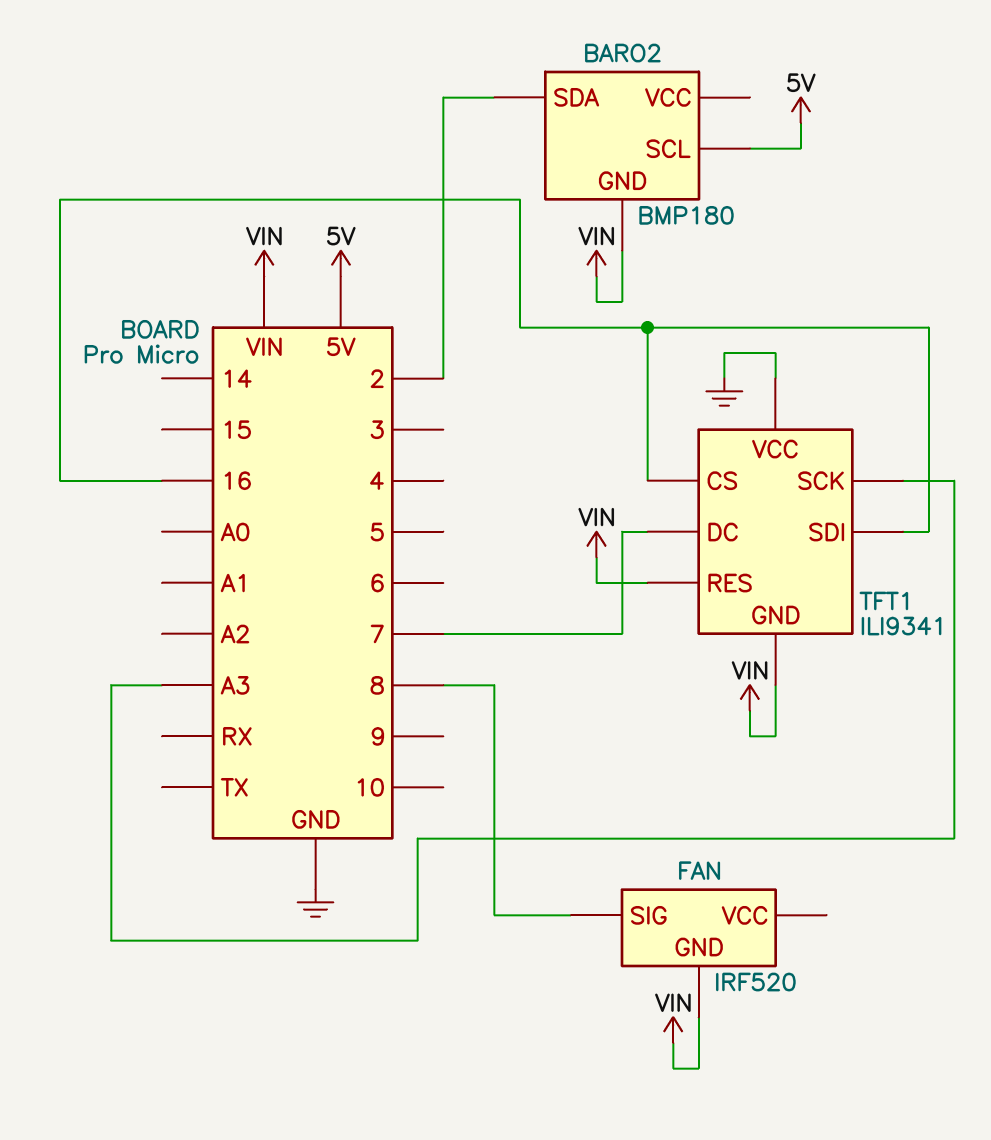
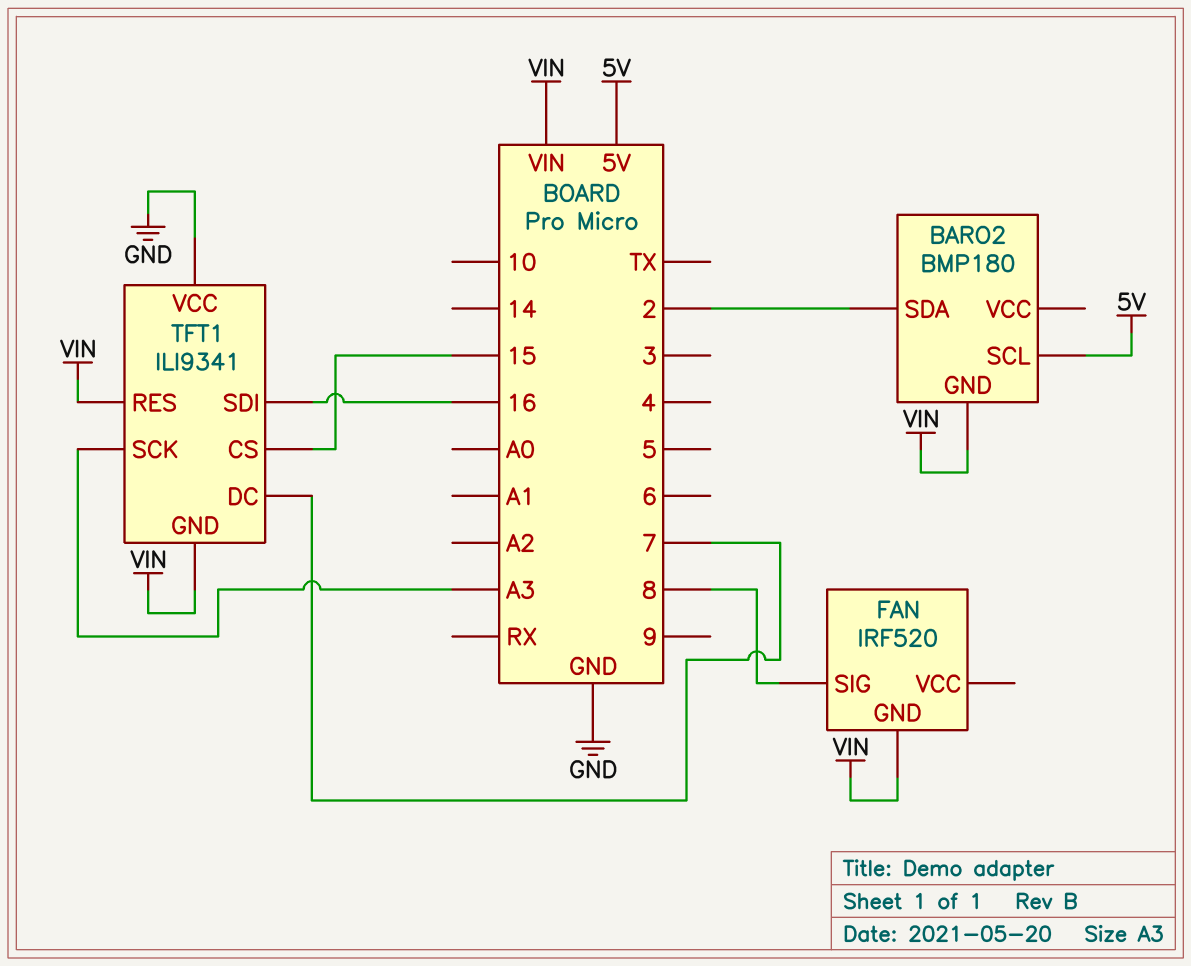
TFT1 pin CS: 16 -> 15

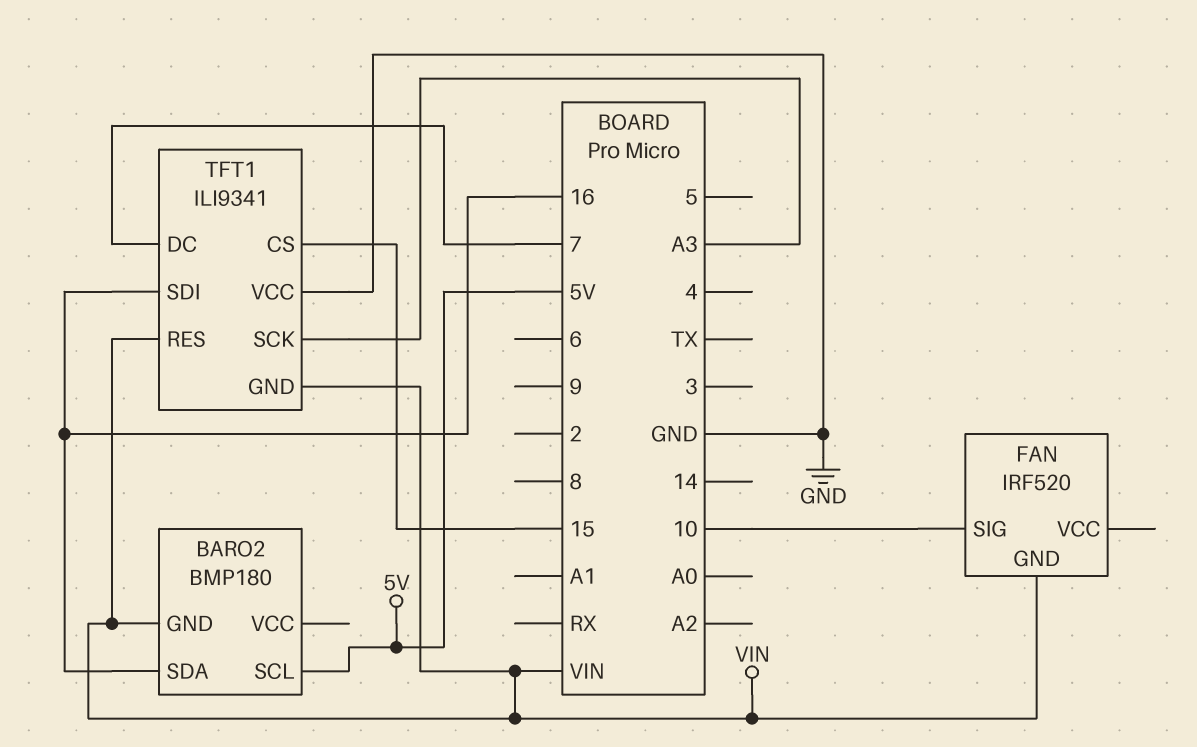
BARO2 pin SDA: 2 -> 16
FAN pin SIG: 8 -> 10

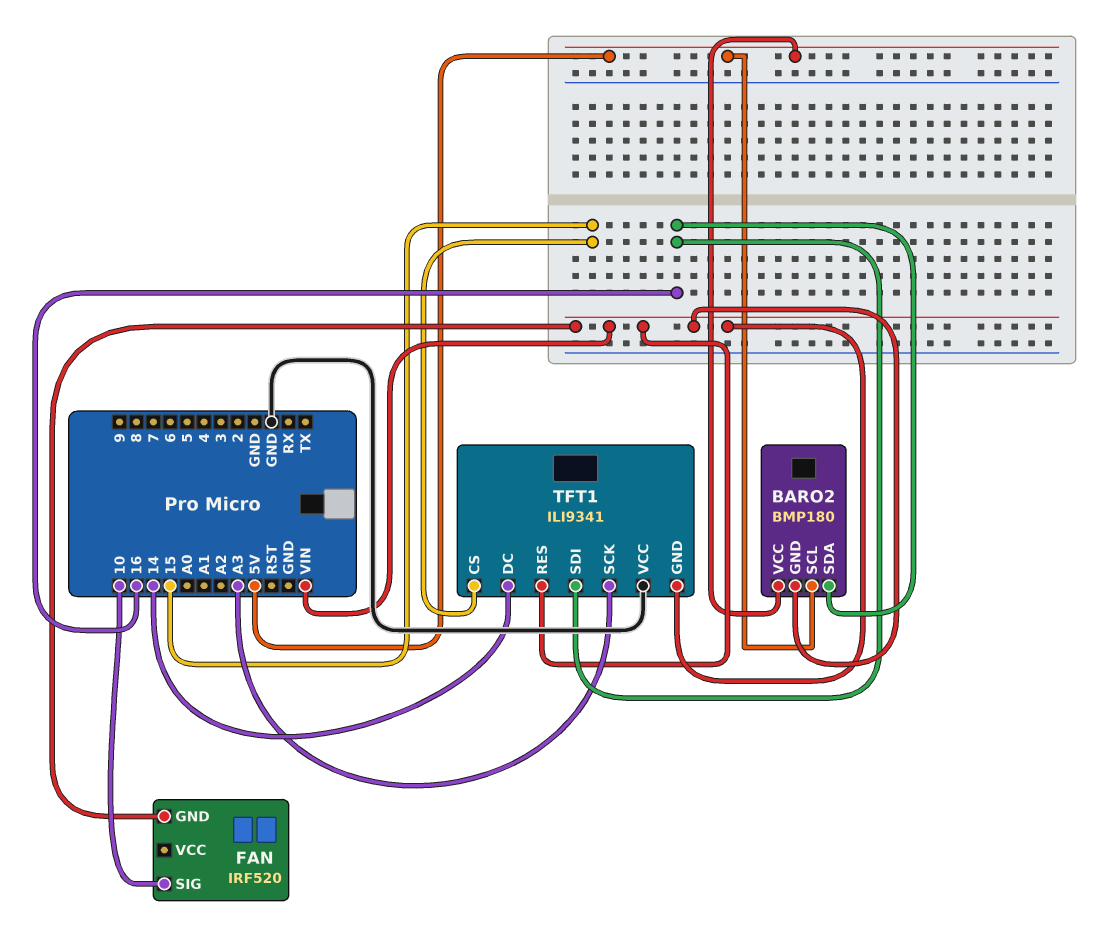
BARO2 pin VCC: none -> 5V
TFT1 pin DC: 7 -> 14

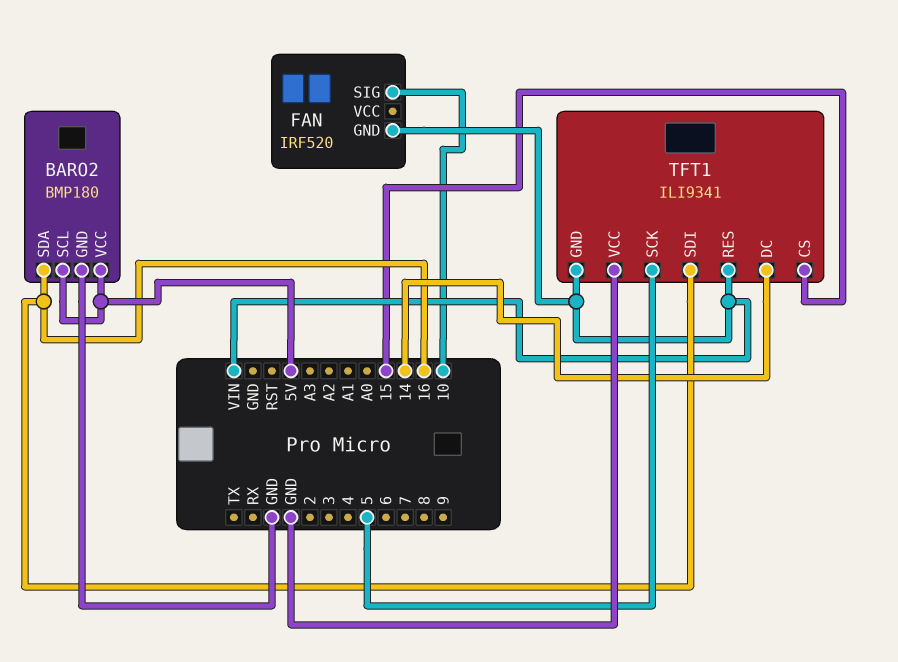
BARO2 pin GND: VIN -> GND
TFT1 pin SCK: A3 -> 5

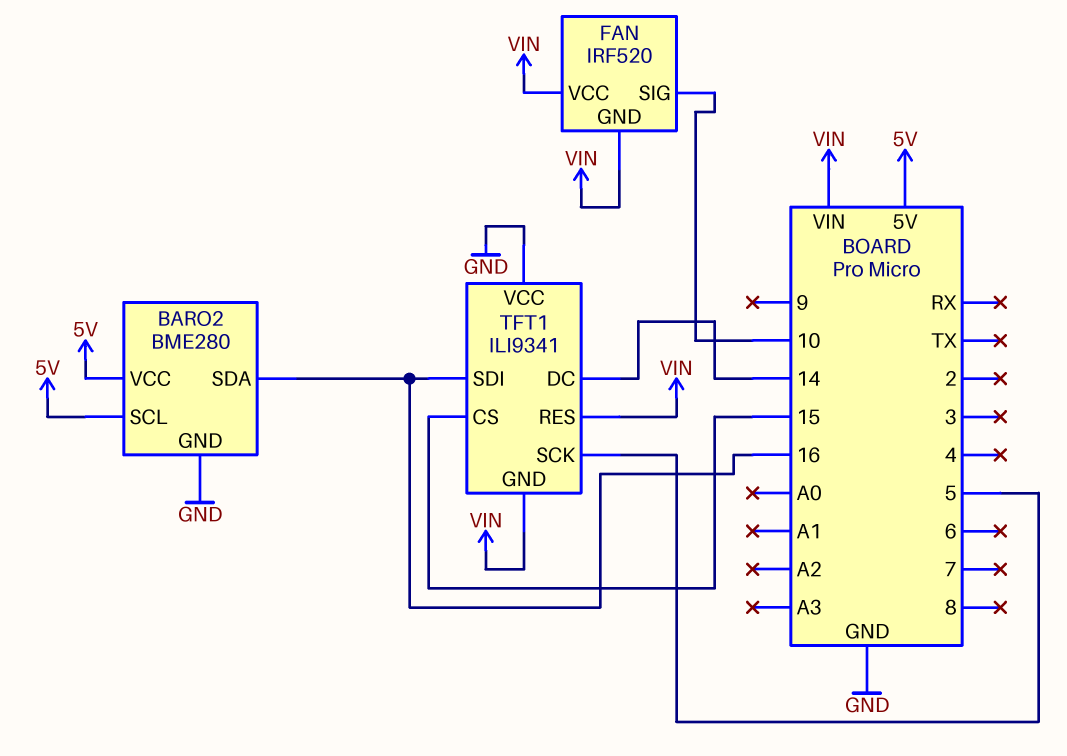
BARO2: BMP180 -> BME280
FAN pin VCC: none -> VIN

